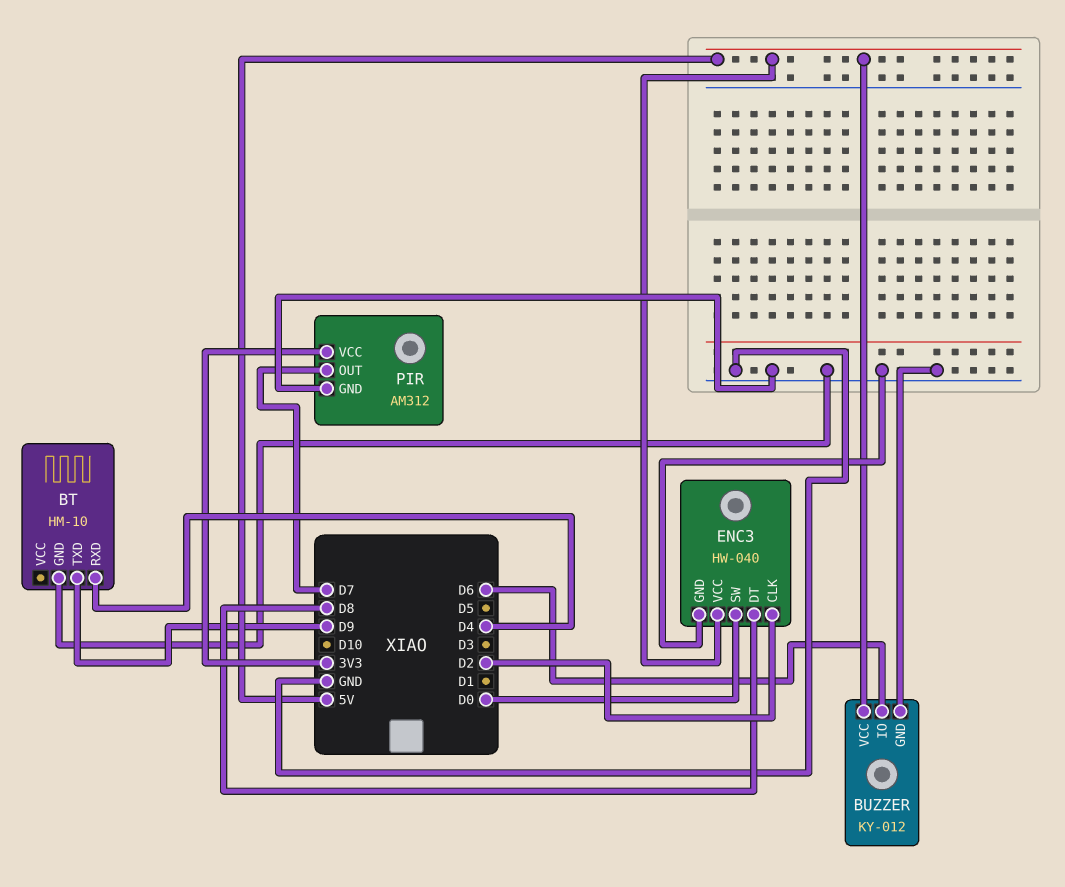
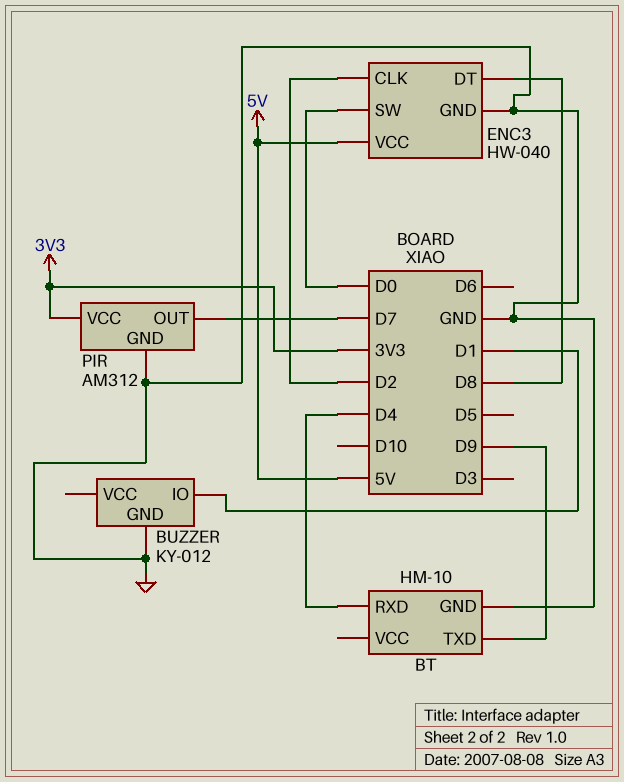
BUZZER pin IO: D6 -> D1
BUZZER pin VCC: 5V -> none

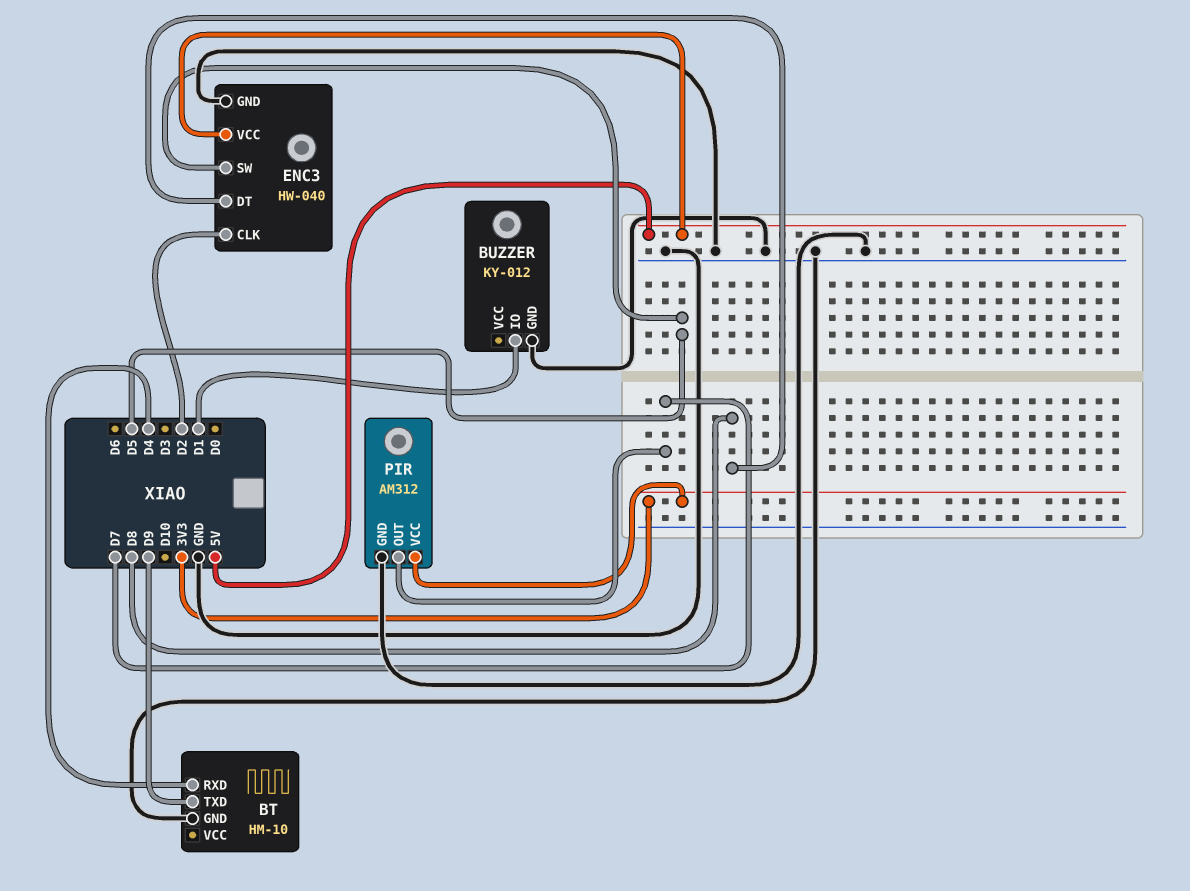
ENC3 pin SW: D0 -> D5

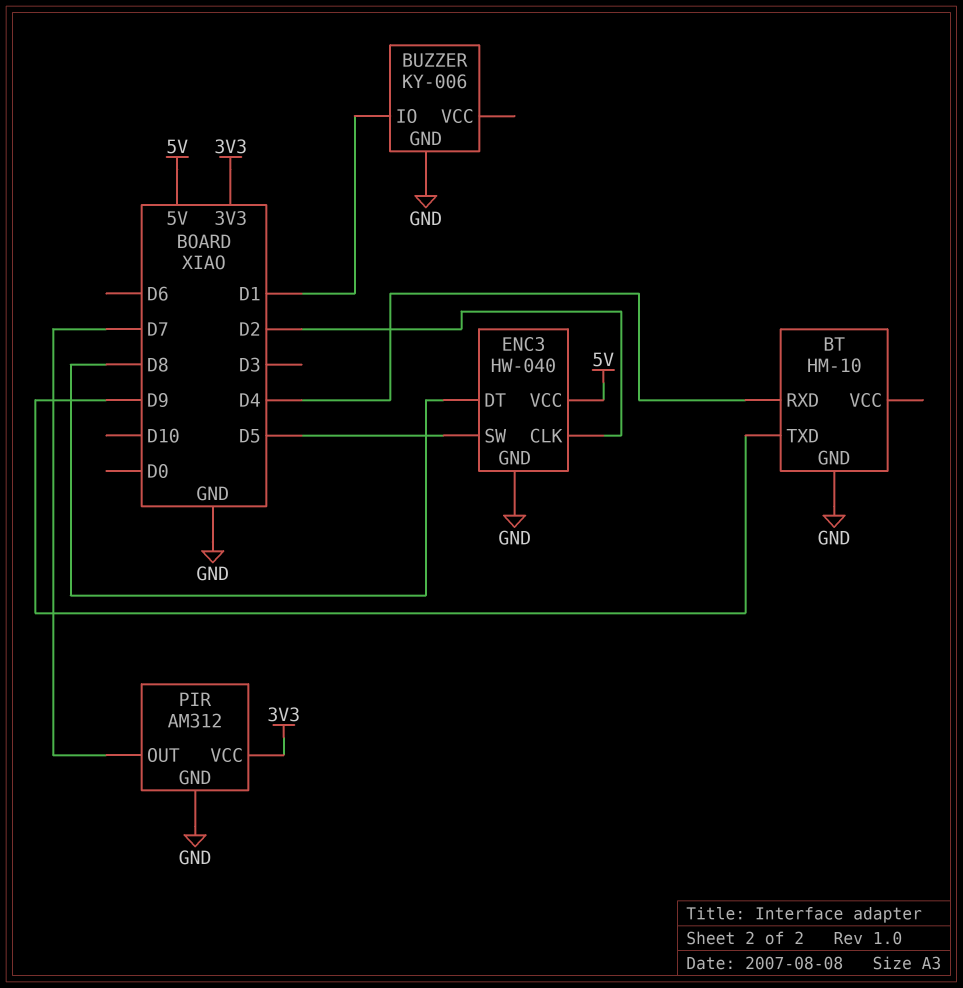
BUZZER: KY-012 -> KY-006

